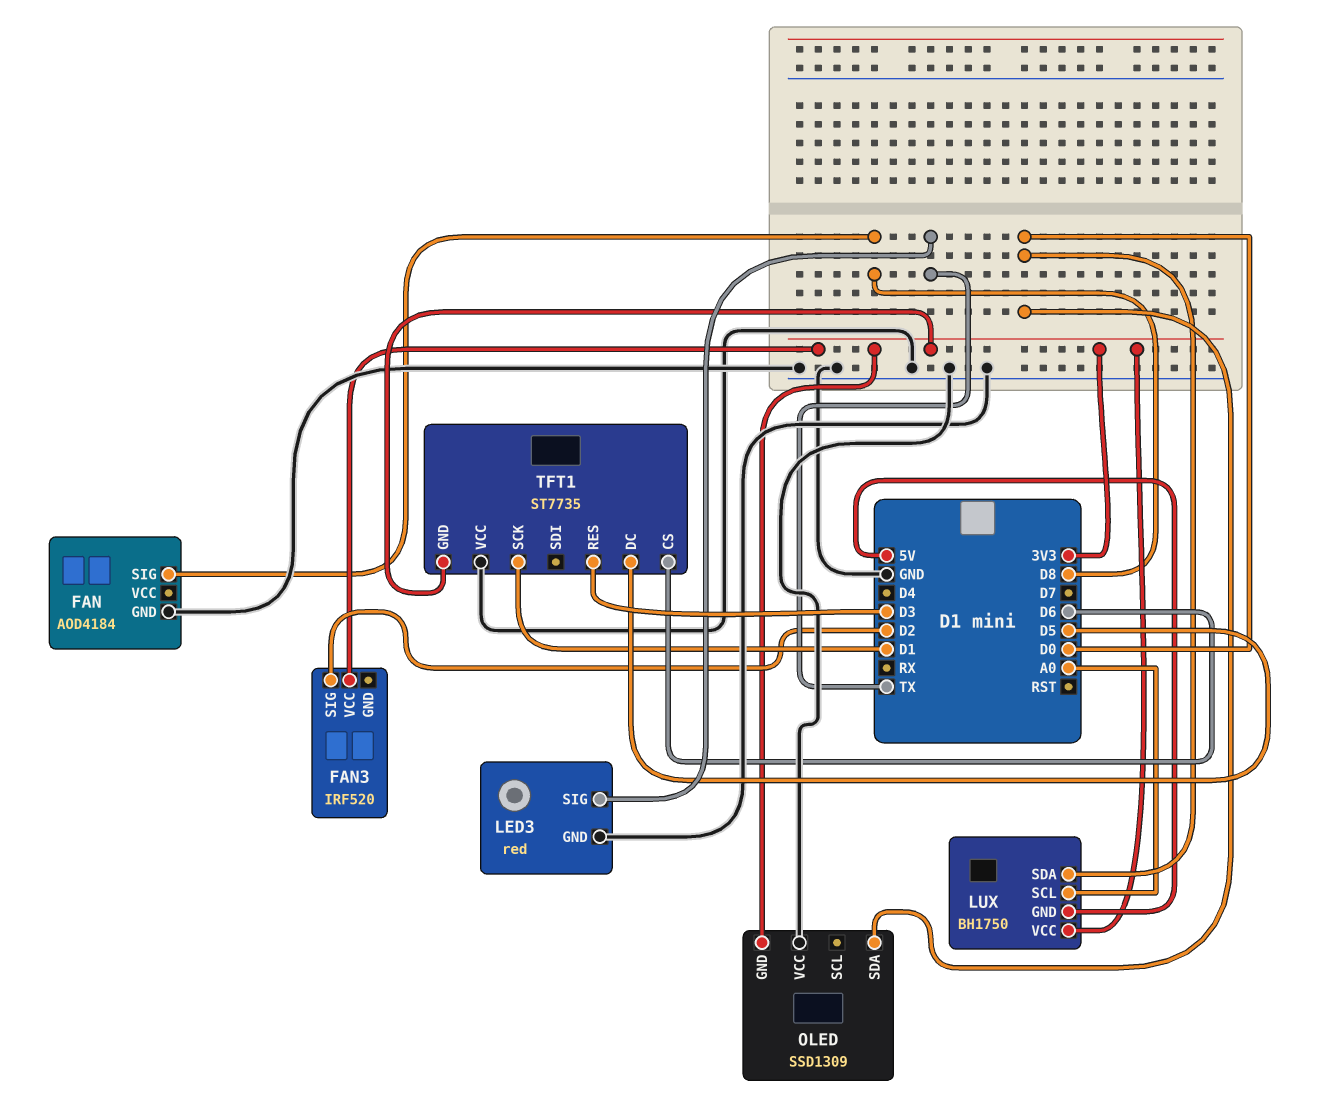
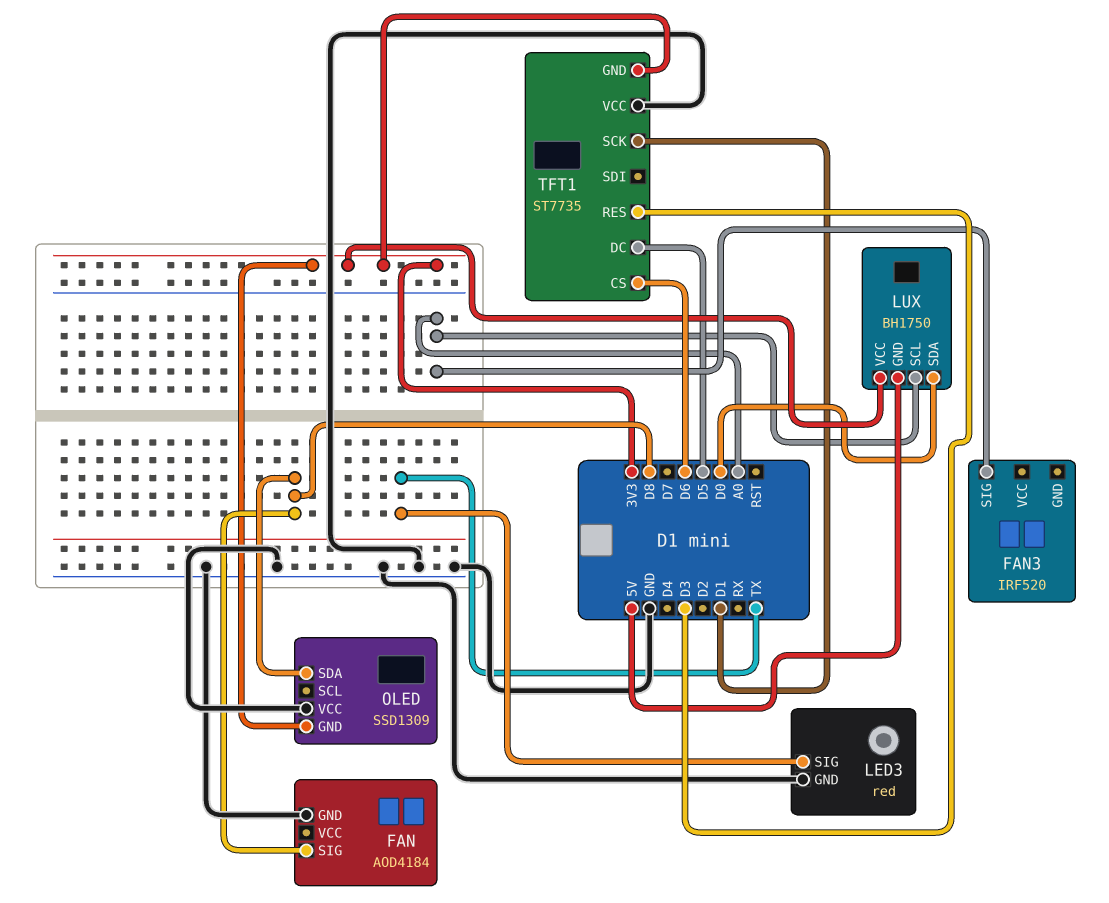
FAN3 pin SIG: D2 -> A0
FAN3 pin VCC: 3V3 -> none
OLED pin SDA: D0 -> D8

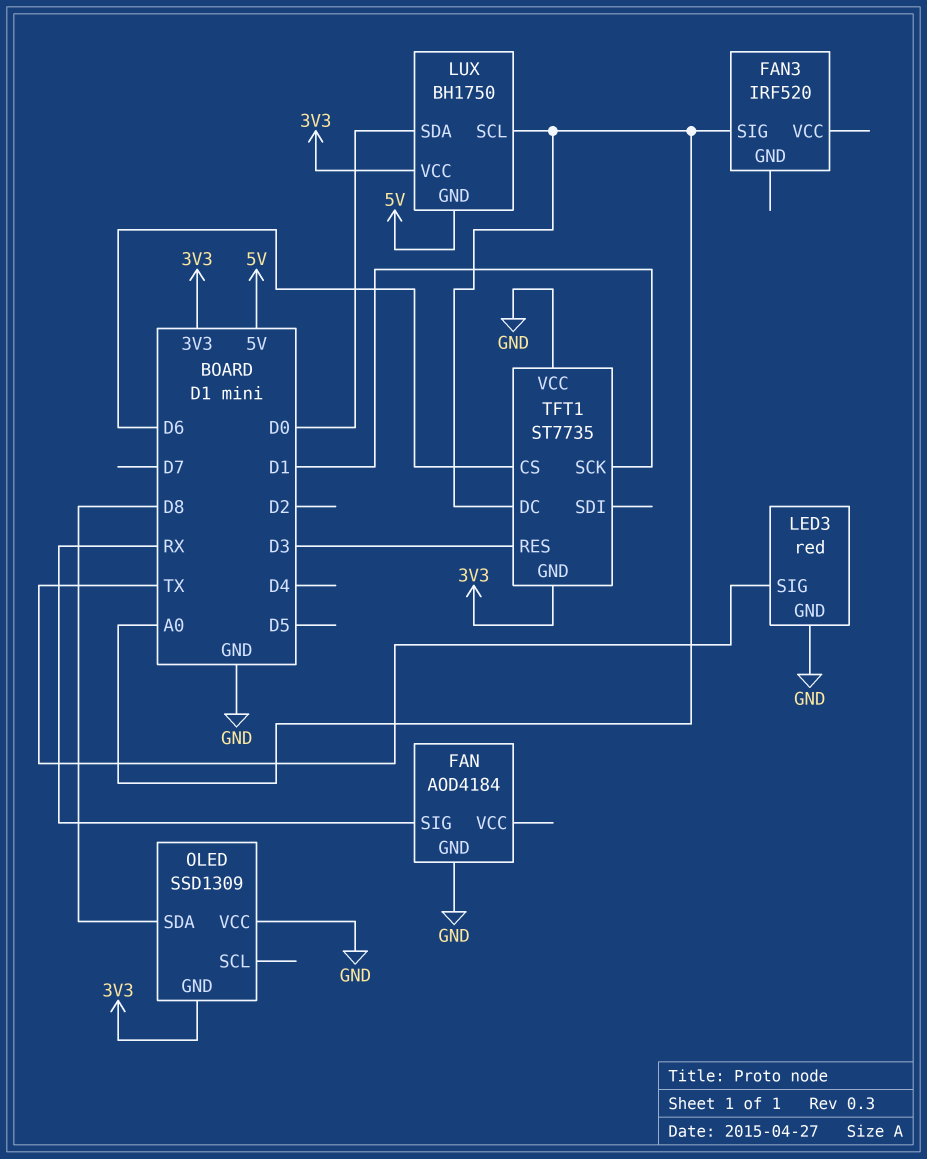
FAN pin SIG: D8 -> RX
TFT1 pin DC: D5 -> A0

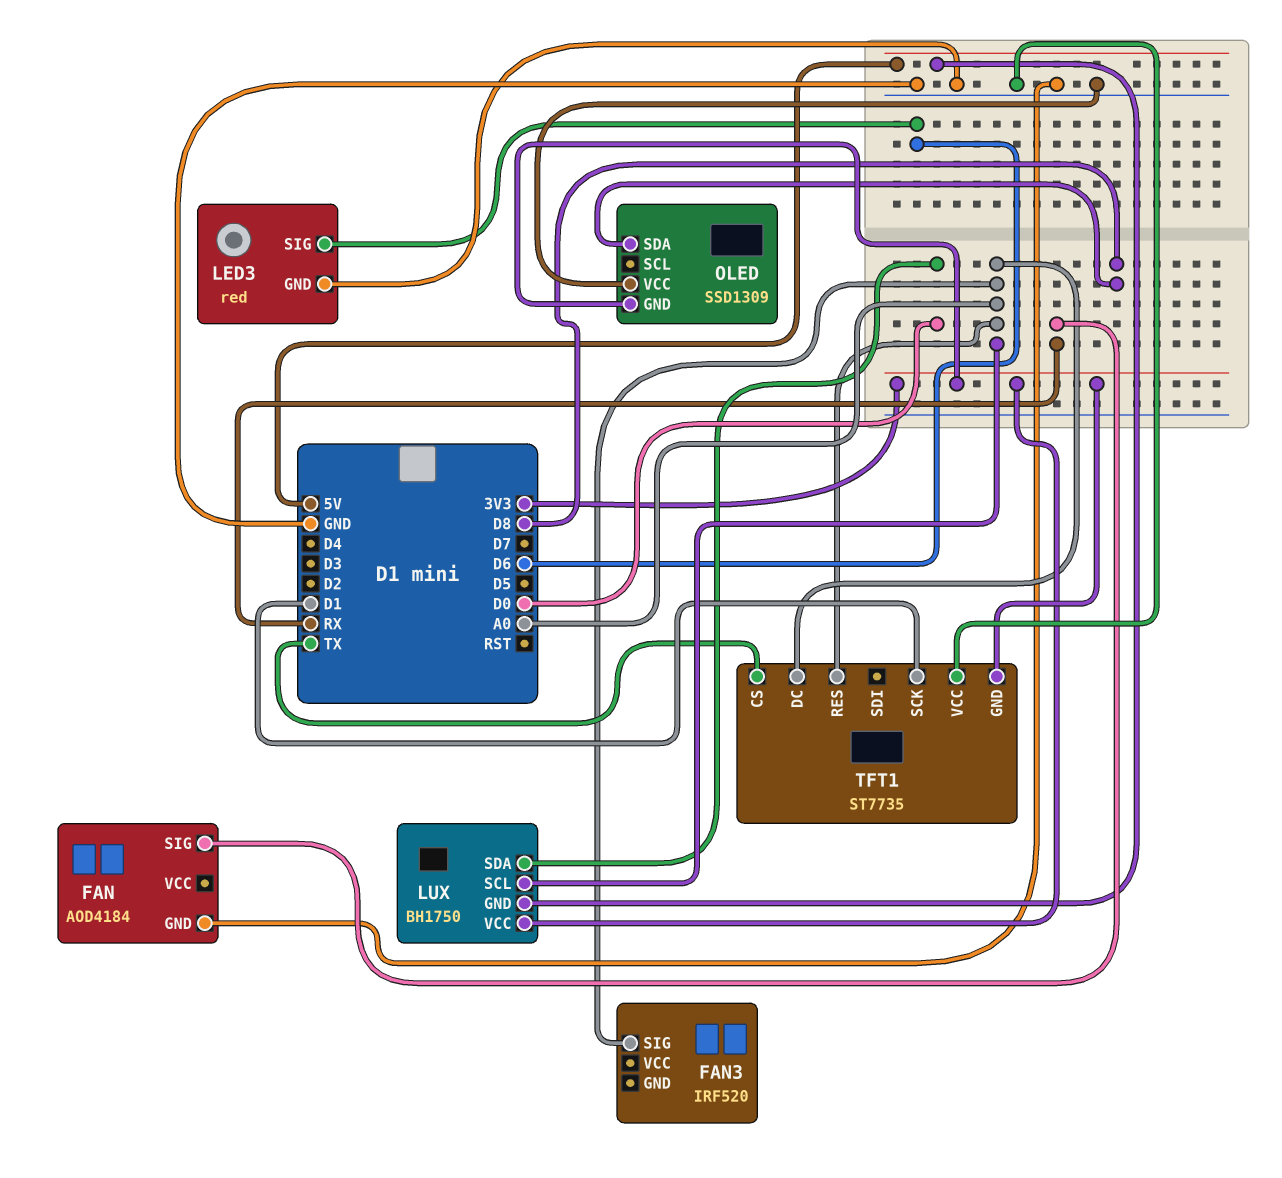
LED3 pin SIG: TX -> D6
TFT1 pin CS: D6 -> TX
TFT1 pin RES: D3 -> A0

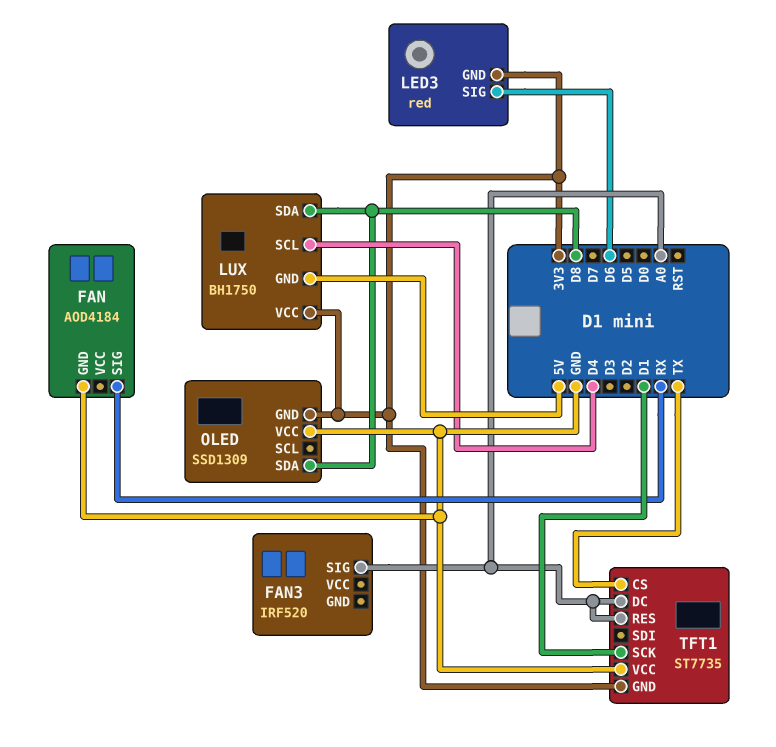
LED3 pin GND: GND -> 3V3
LUX pin SCL: A0 -> D4
LUX pin SDA: D0 -> D8

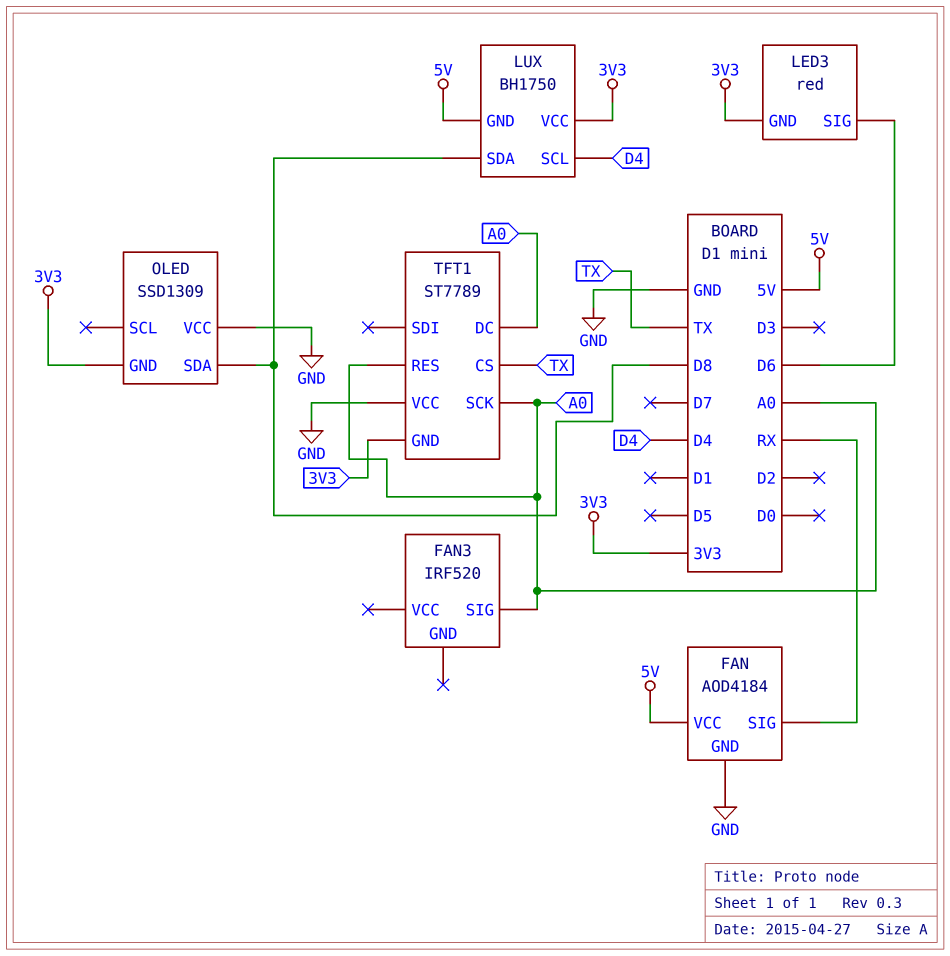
FAN pin VCC: none -> 5V
TFT1: ST7735 -> ST7789
TFT1 pin SCK: D1 -> A0

